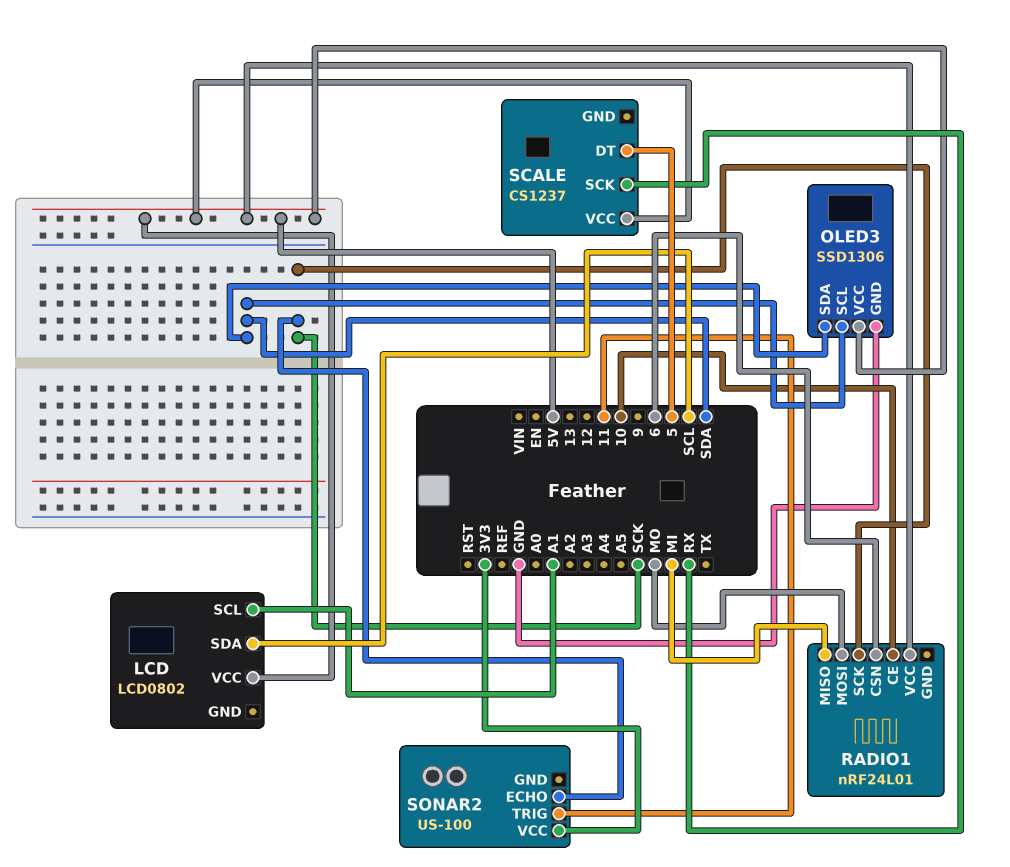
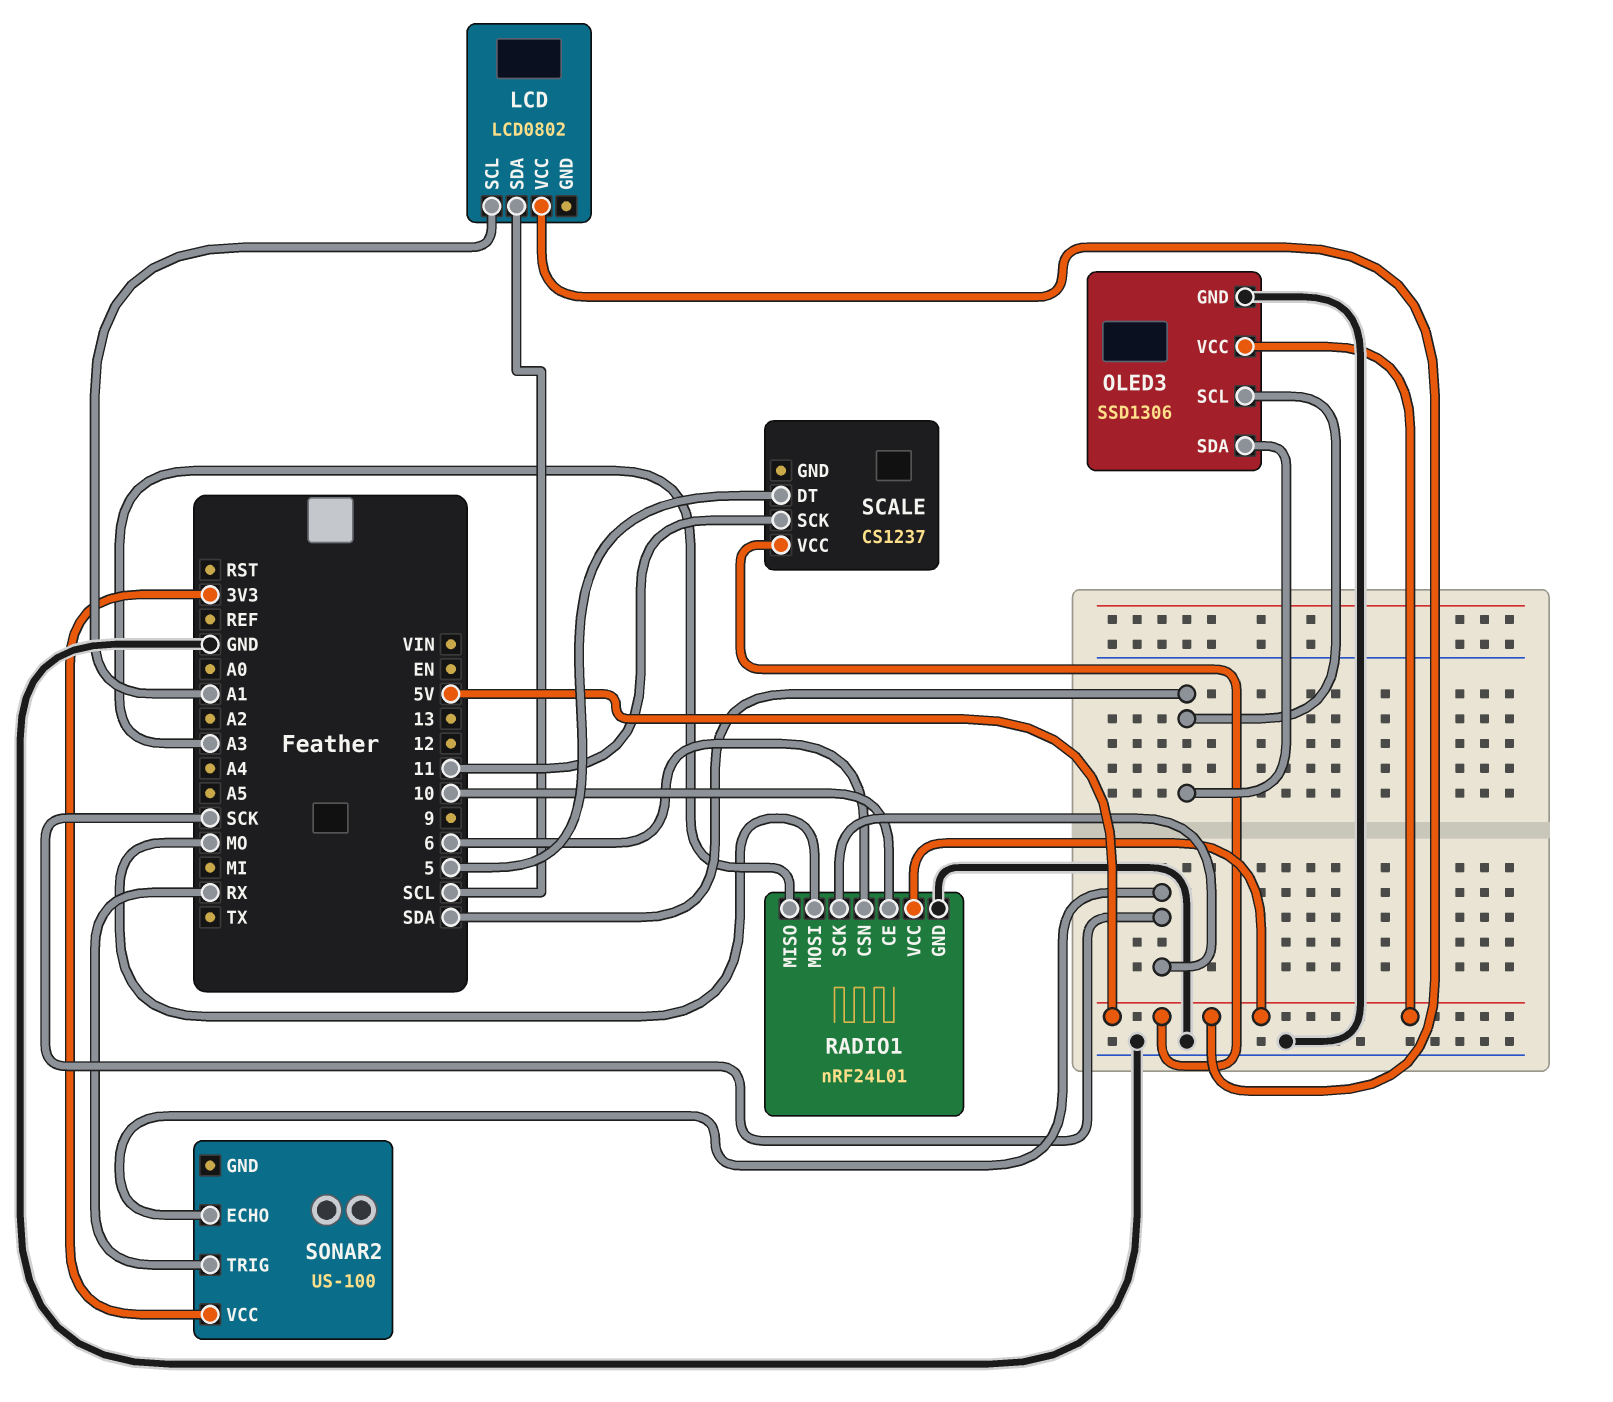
RADIO1 pin GND: none -> GND
RADIO1 pin MISO: MI -> A3
SCALE pin SCK: RX -> 11
SONAR2 pin TRIG: 11 -> RX

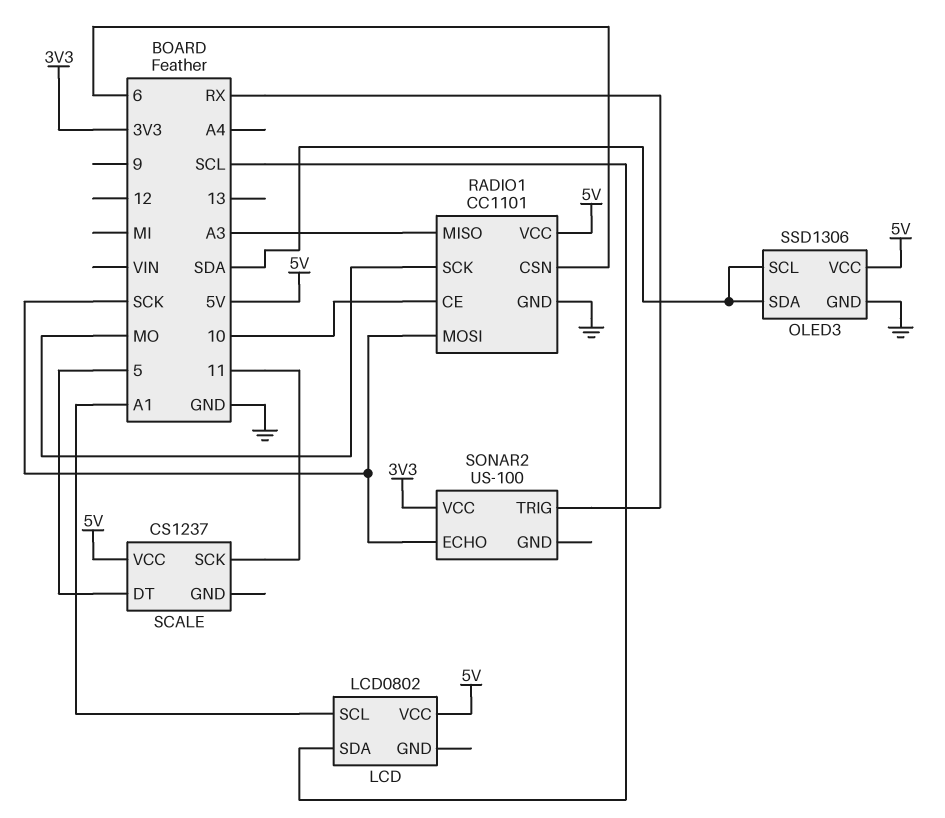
RADIO1: nRF24L01 -> CC1101
RADIO1 pin MOSI: MO -> SCK
RADIO1 pin SCK: SCK -> MO

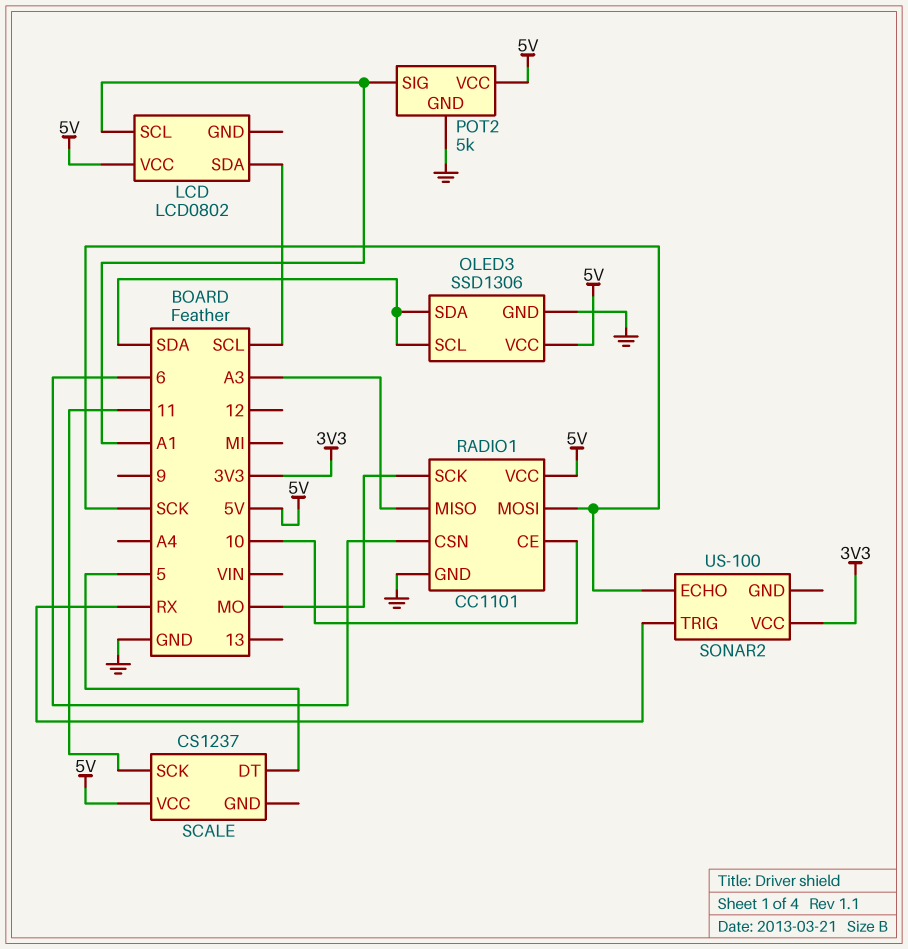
POT2: none -> 5k
POT2 pin GND: none -> GND
POT2 pin SIG: none -> A1
POT2 pin VCC: none -> 5V

